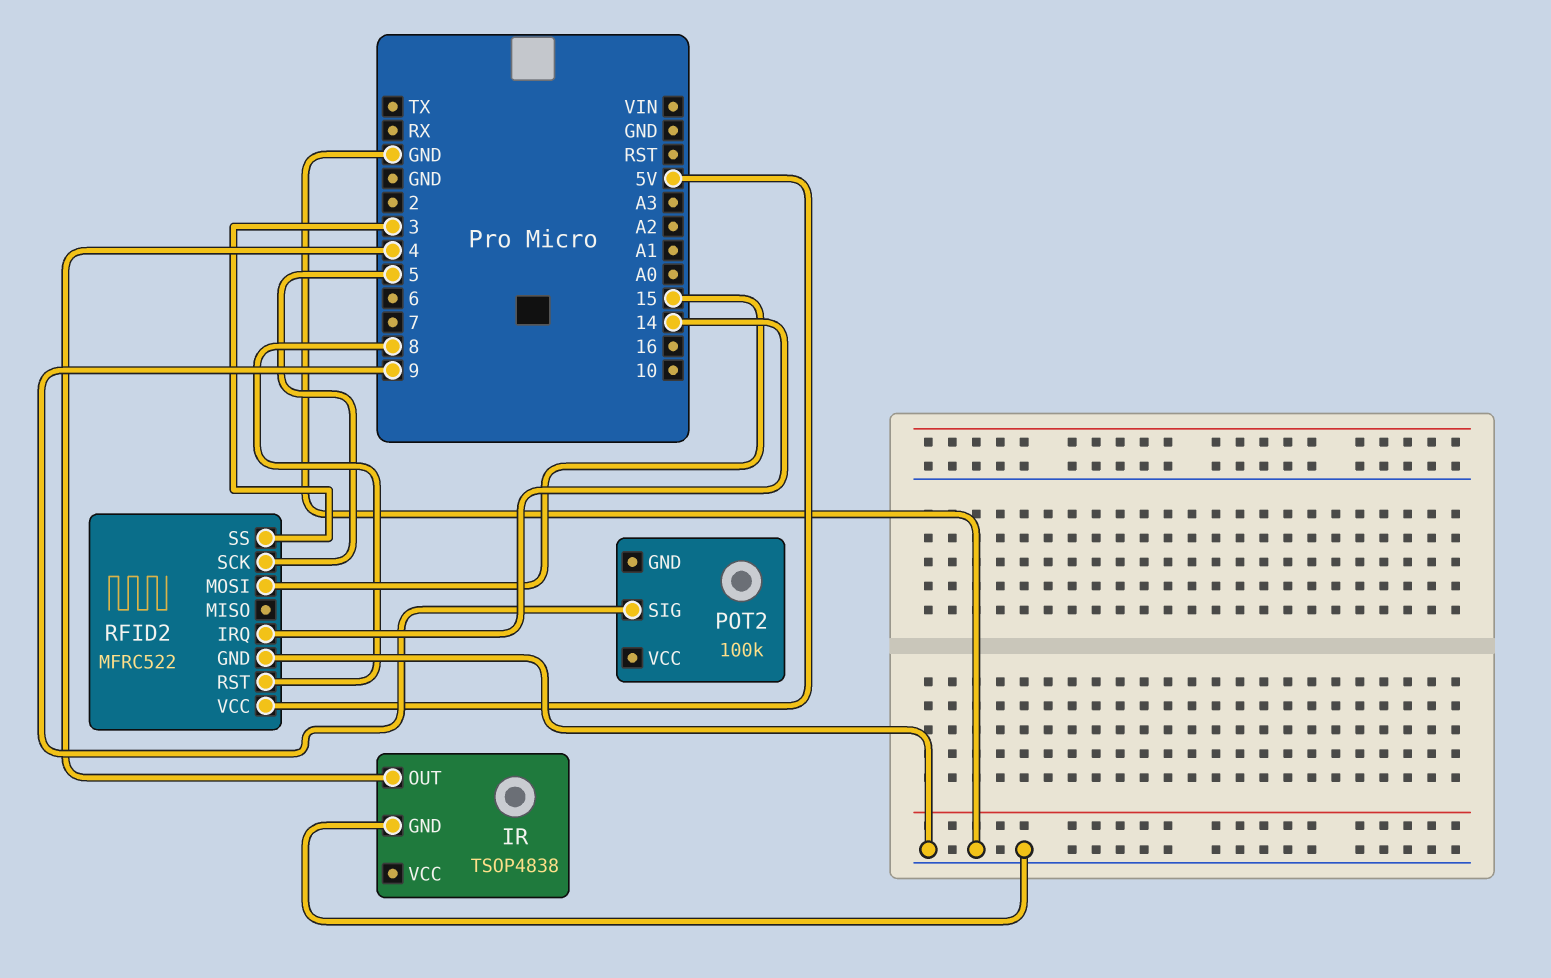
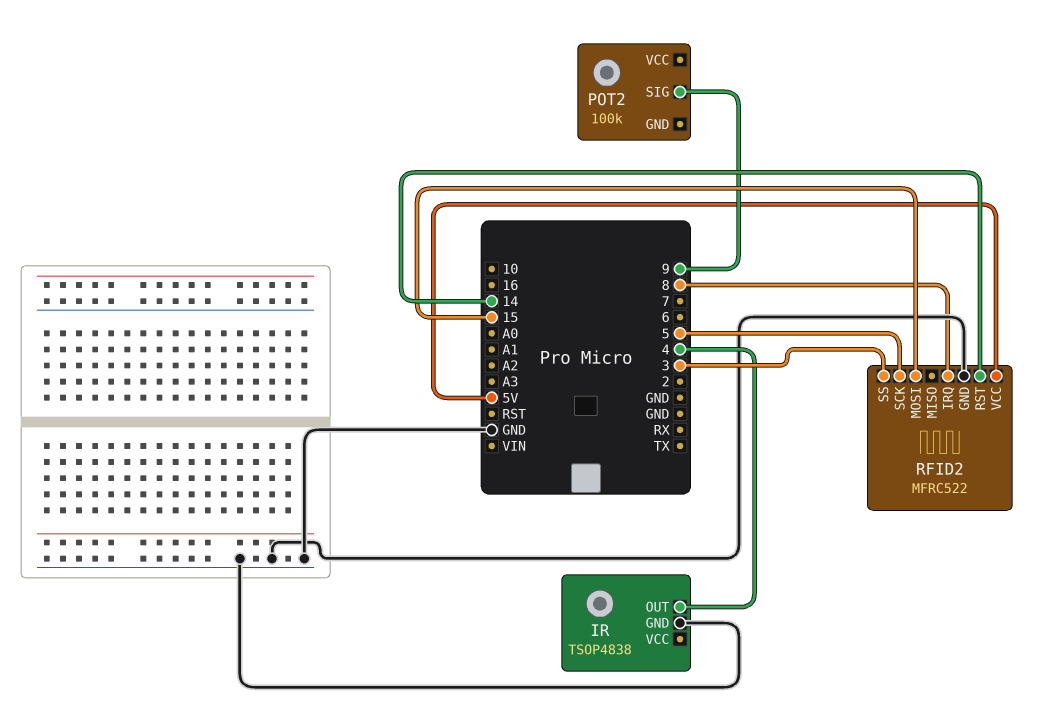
RFID2 pin IRQ: 14 -> 8
RFID2 pin RST: 8 -> 14

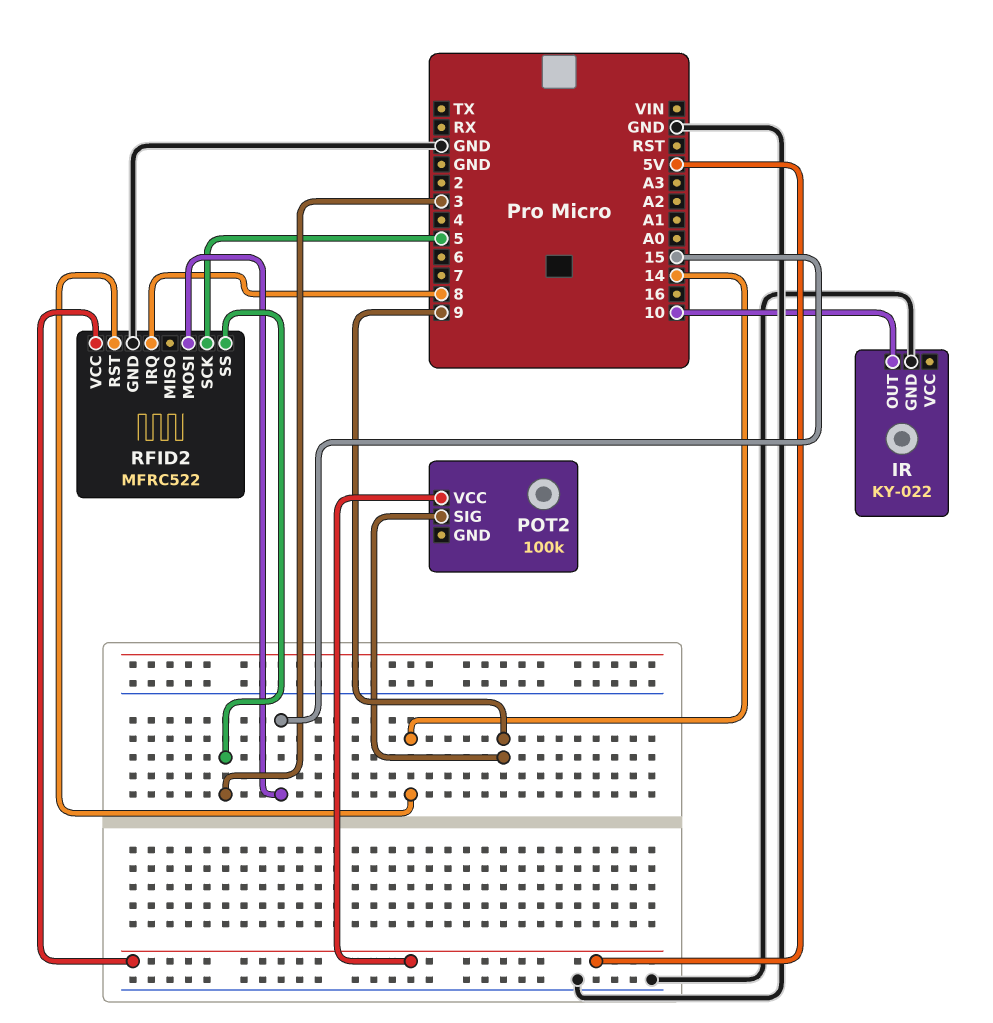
IR: TSOP4838 -> KY-022
IR pin OUT: 4 -> 10
POT2 pin VCC: none -> 5V

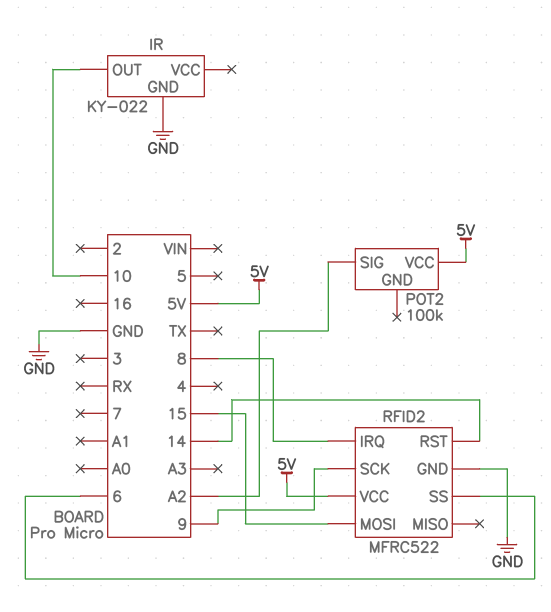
POT2 pin SIG: 9 -> A2
RFID2 pin SCK: 5 -> 9
RFID2 pin SS: 3 -> 6

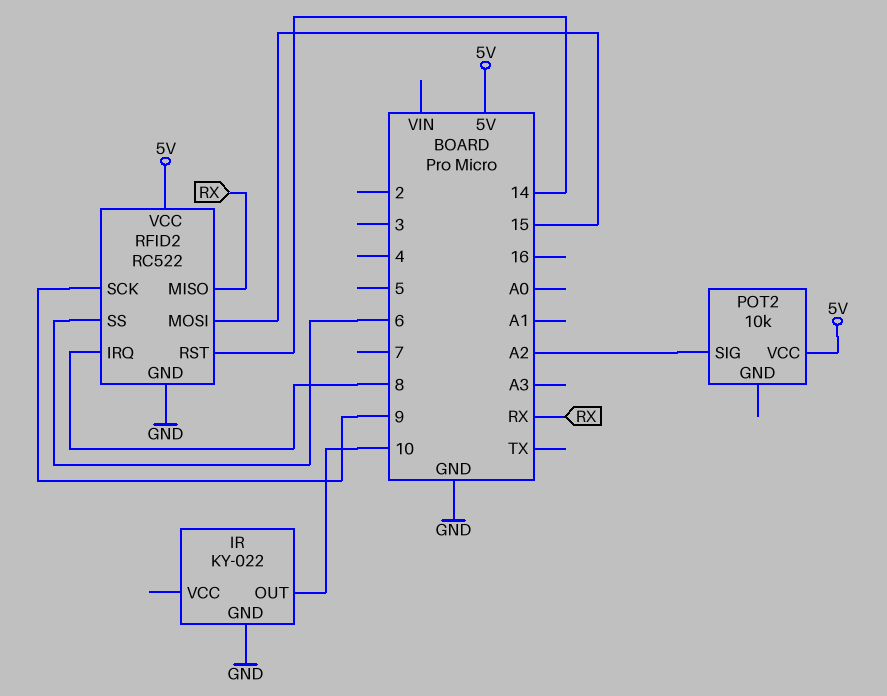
POT2: 100k -> 10k
RFID2: MFRC522 -> RC522
RFID2 pin MISO: none -> RX

